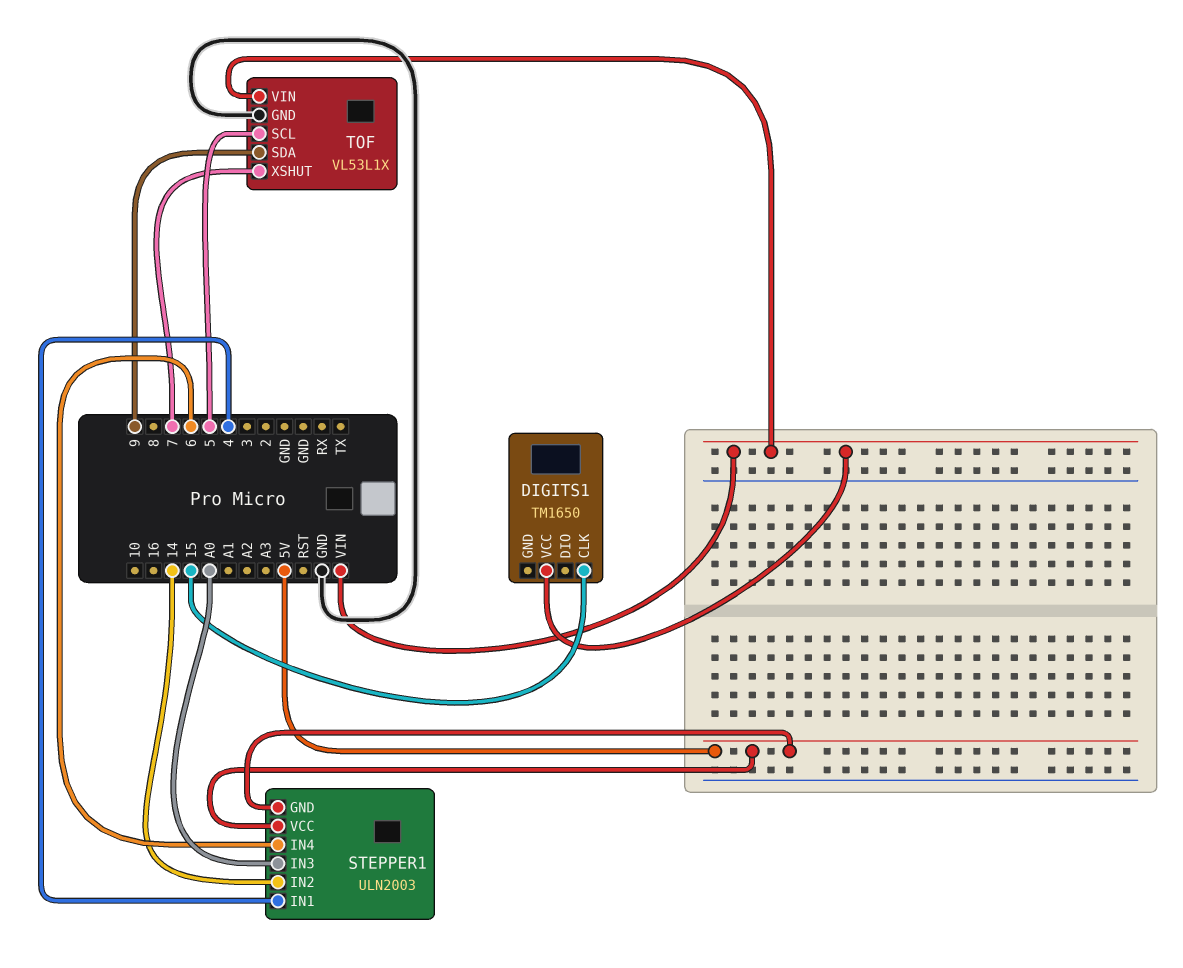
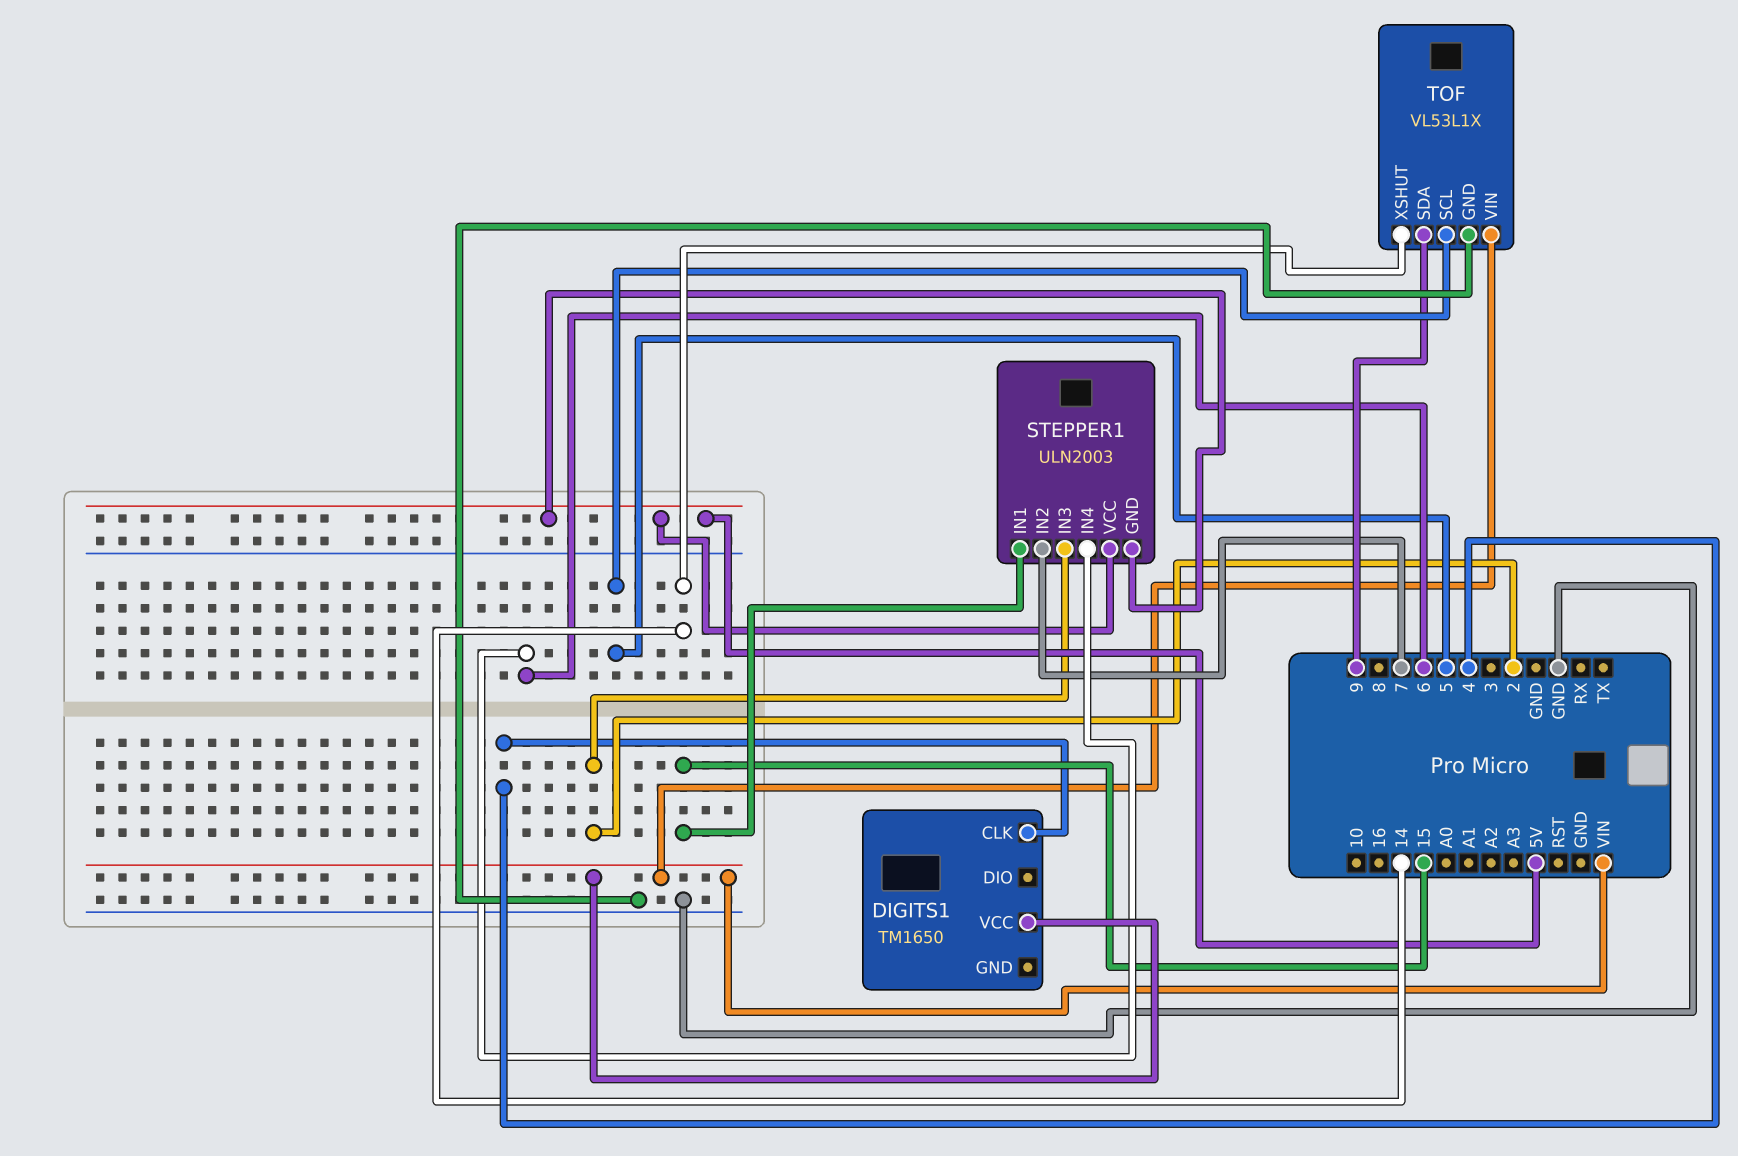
DIGITS1 pin CLK: 15 -> 4
STEPPER1 pin IN1: 4 -> 15
STEPPER1 pin IN2: 14 -> 7
STEPPER1 pin IN3: A0 -> 2
TOF pin XSHUT: 7 -> 14

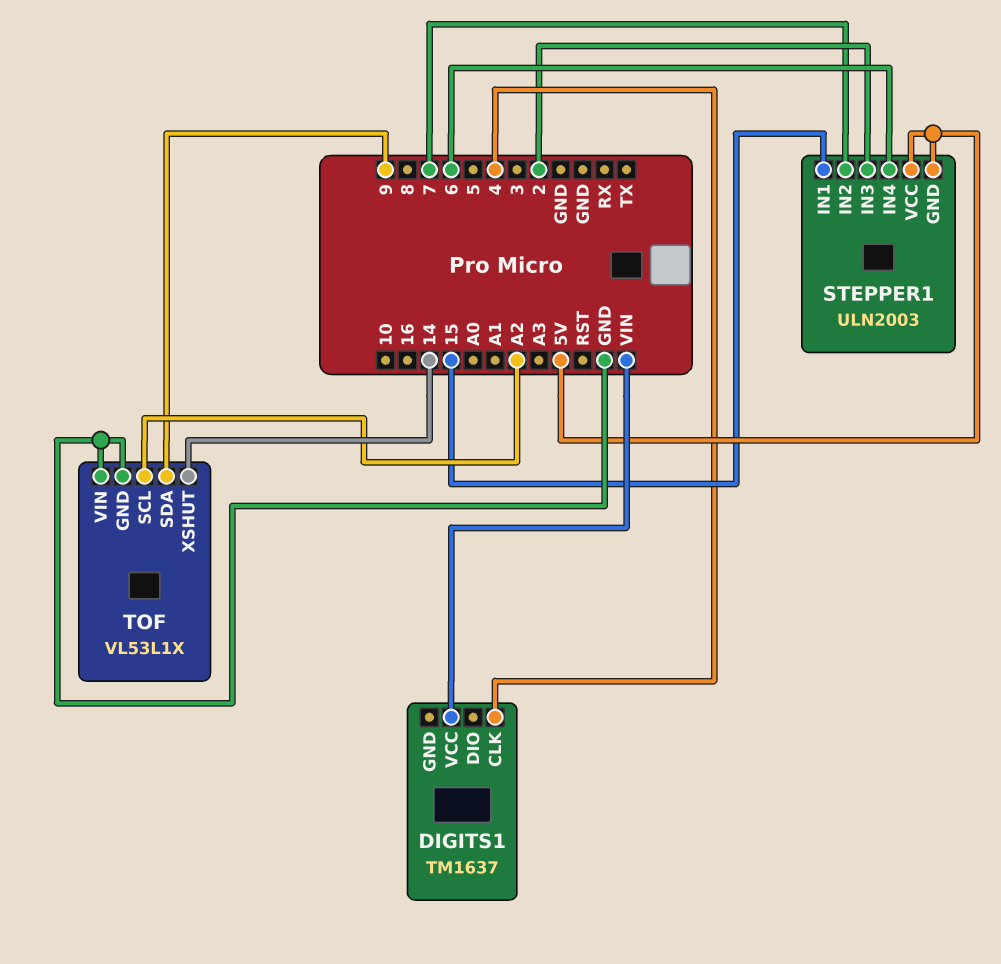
DIGITS1: TM1650 -> TM1637
TOF pin SCL: 5 -> A2
TOF pin VIN: VIN -> GND

